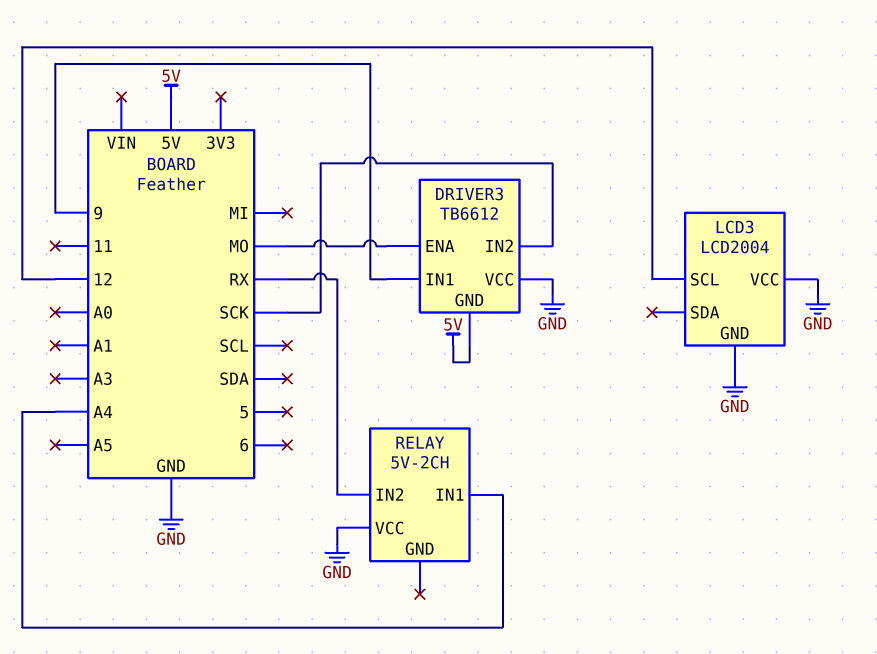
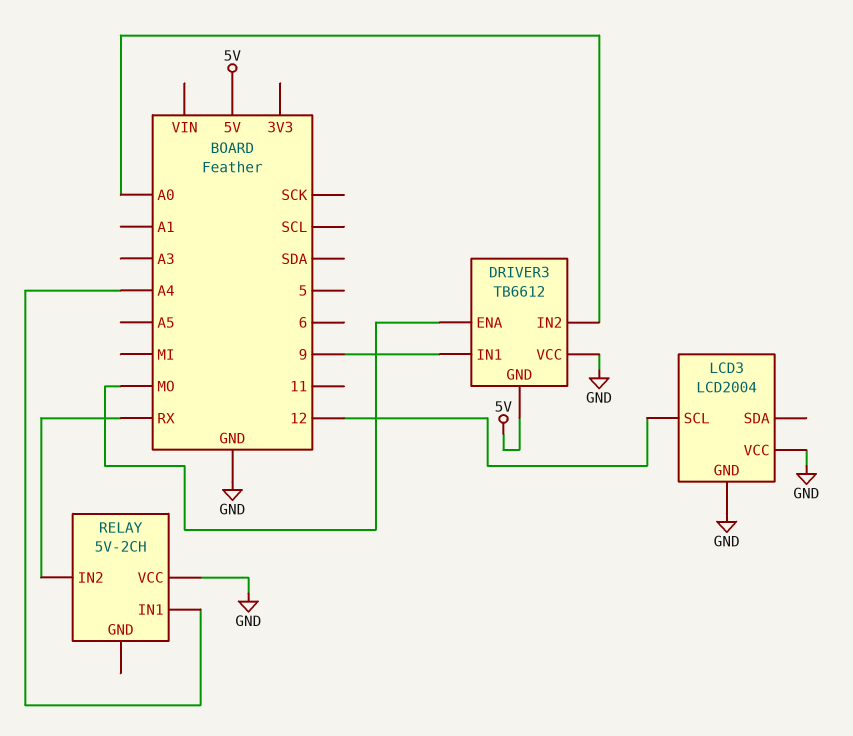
DRIVER3 pin IN2: SCK -> A0

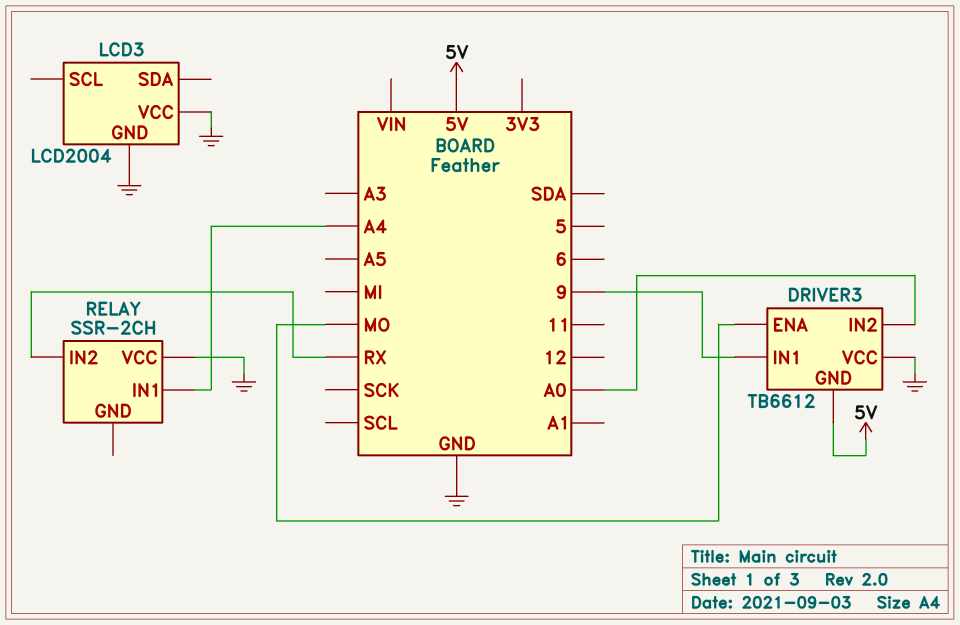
LCD3 pin SCL: 12 -> none
RELAY: 5V-2CH -> SSR-2CH

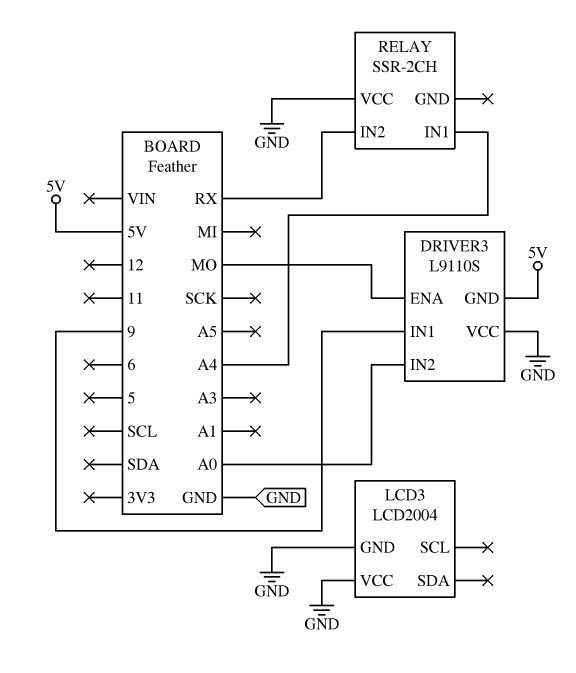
DRIVER3: TB6612 -> L9110S

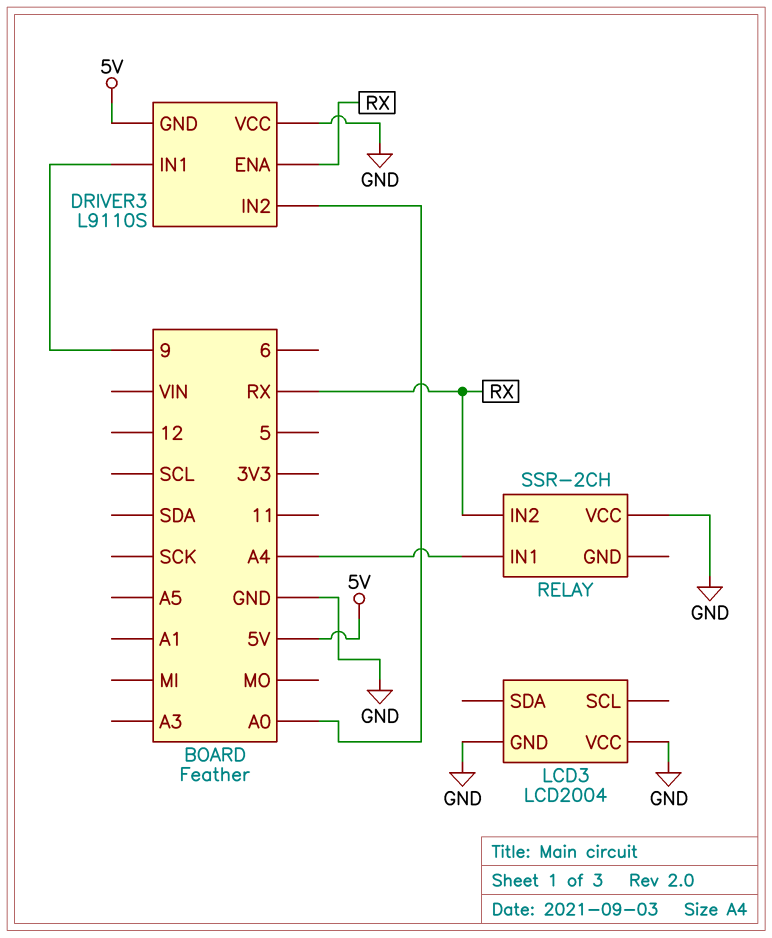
DRIVER3 pin ENA: MO -> RX

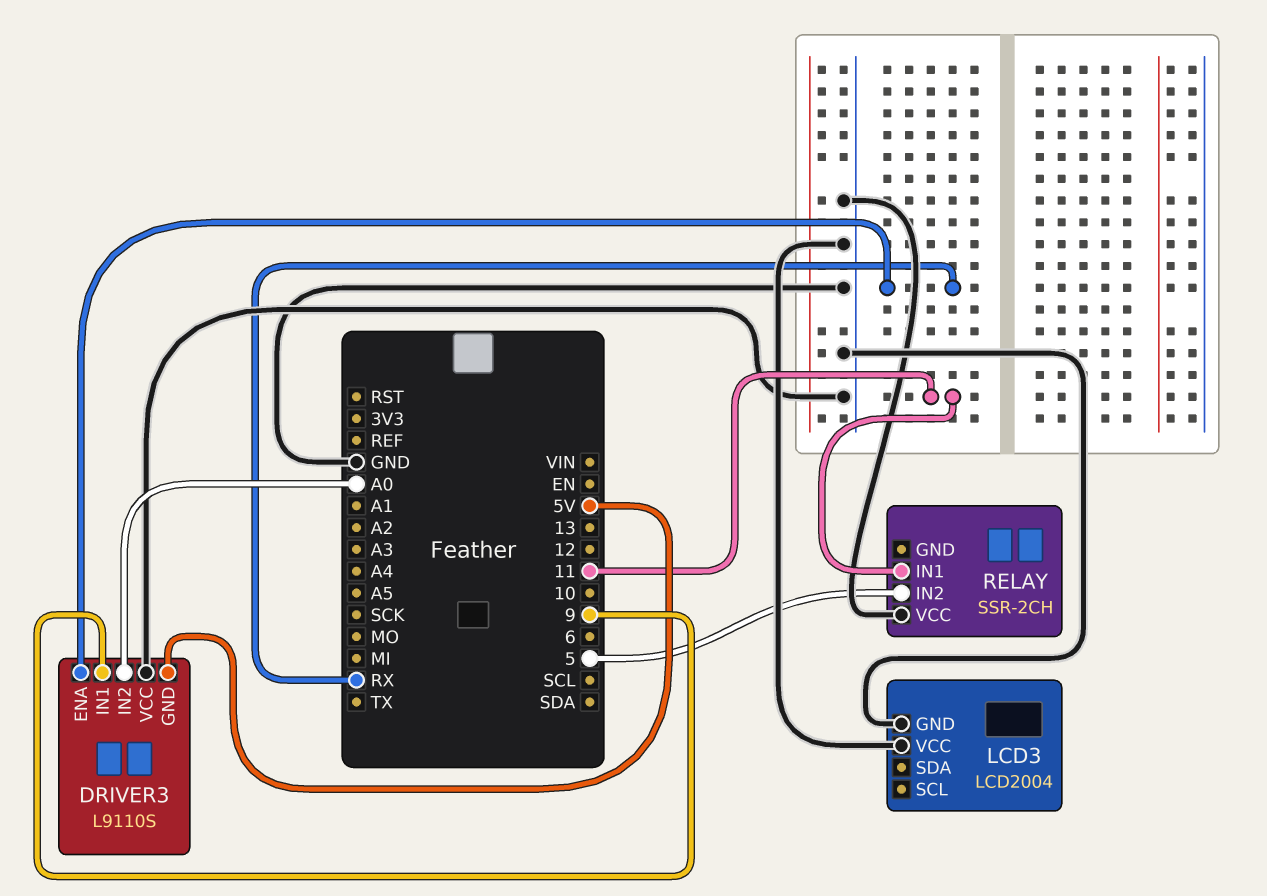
RELAY pin IN1: A4 -> 11
RELAY pin IN2: RX -> 5

